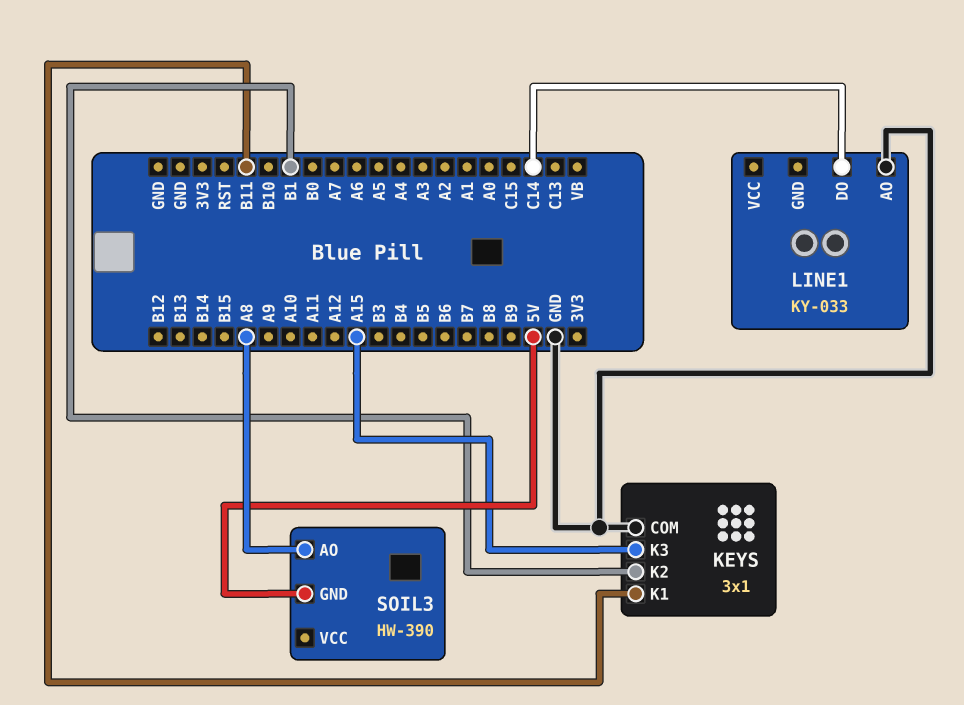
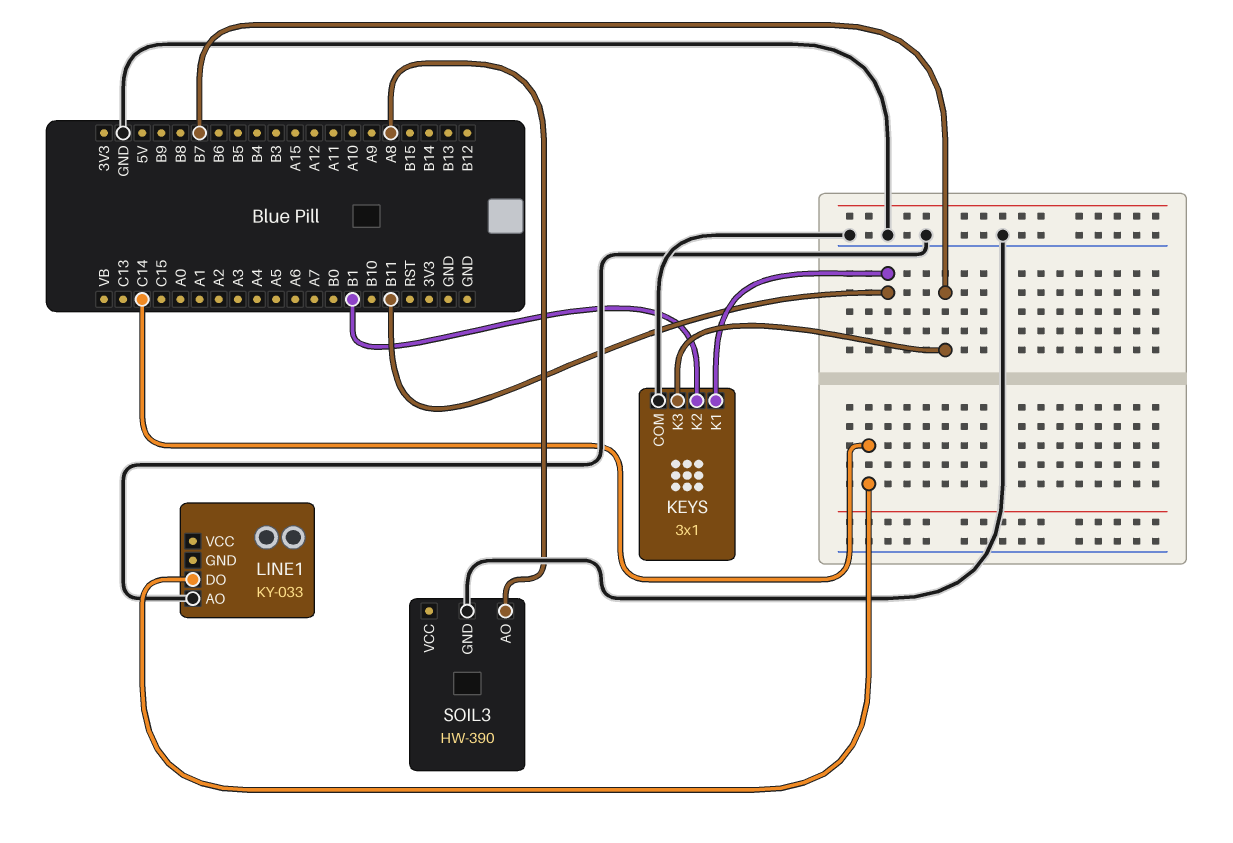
KEYS pin K3: A15 -> B7
SOIL3 pin GND: 5V -> GND

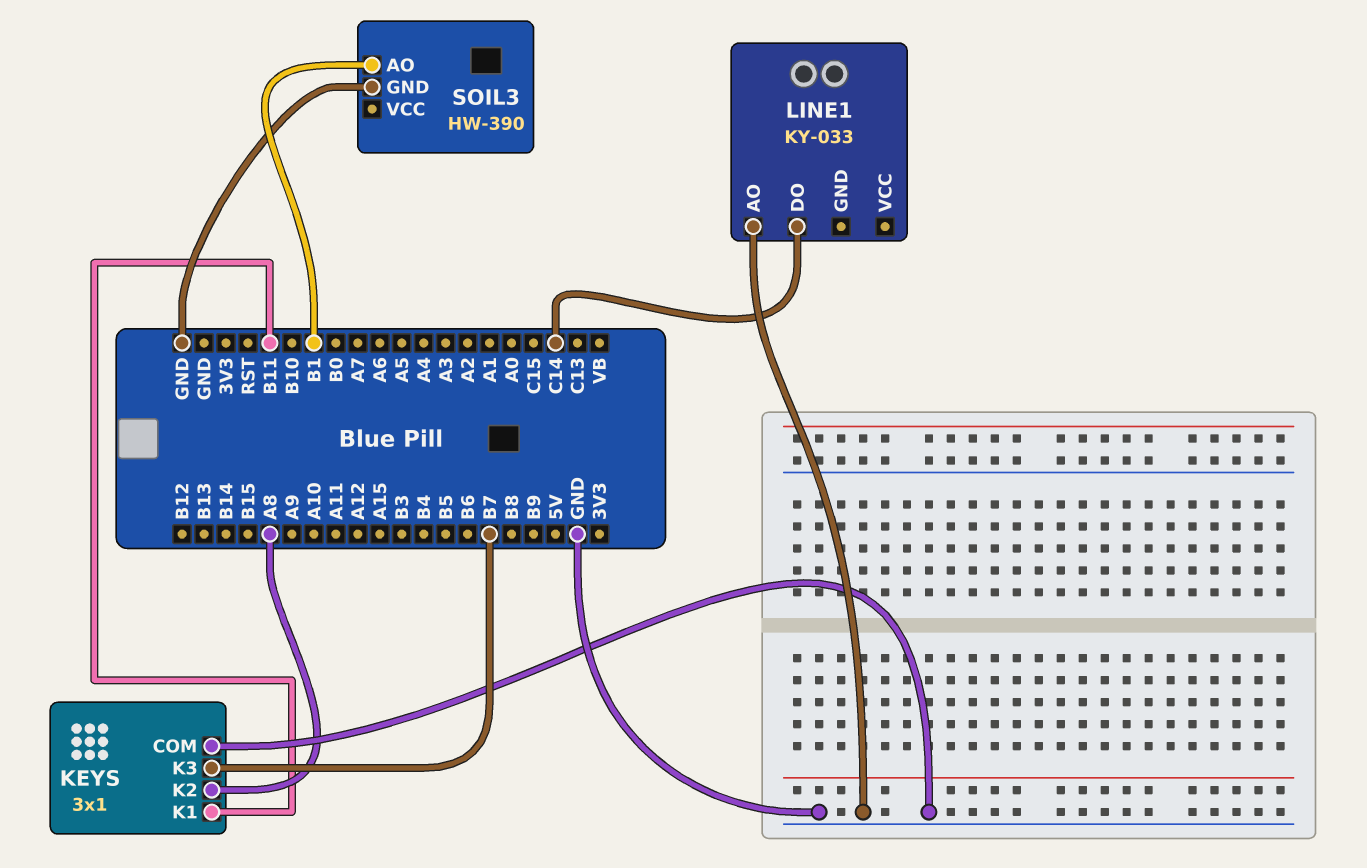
KEYS pin K2: B1 -> A8
SOIL3 pin AO: A8 -> B1

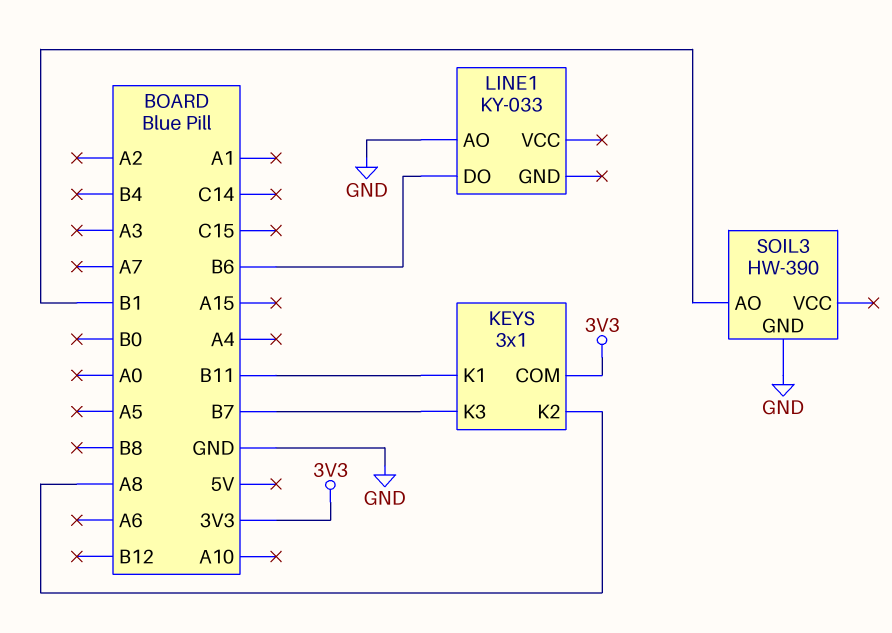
KEYS pin COM: GND -> 3V3
LINE1 pin DO: C14 -> B6

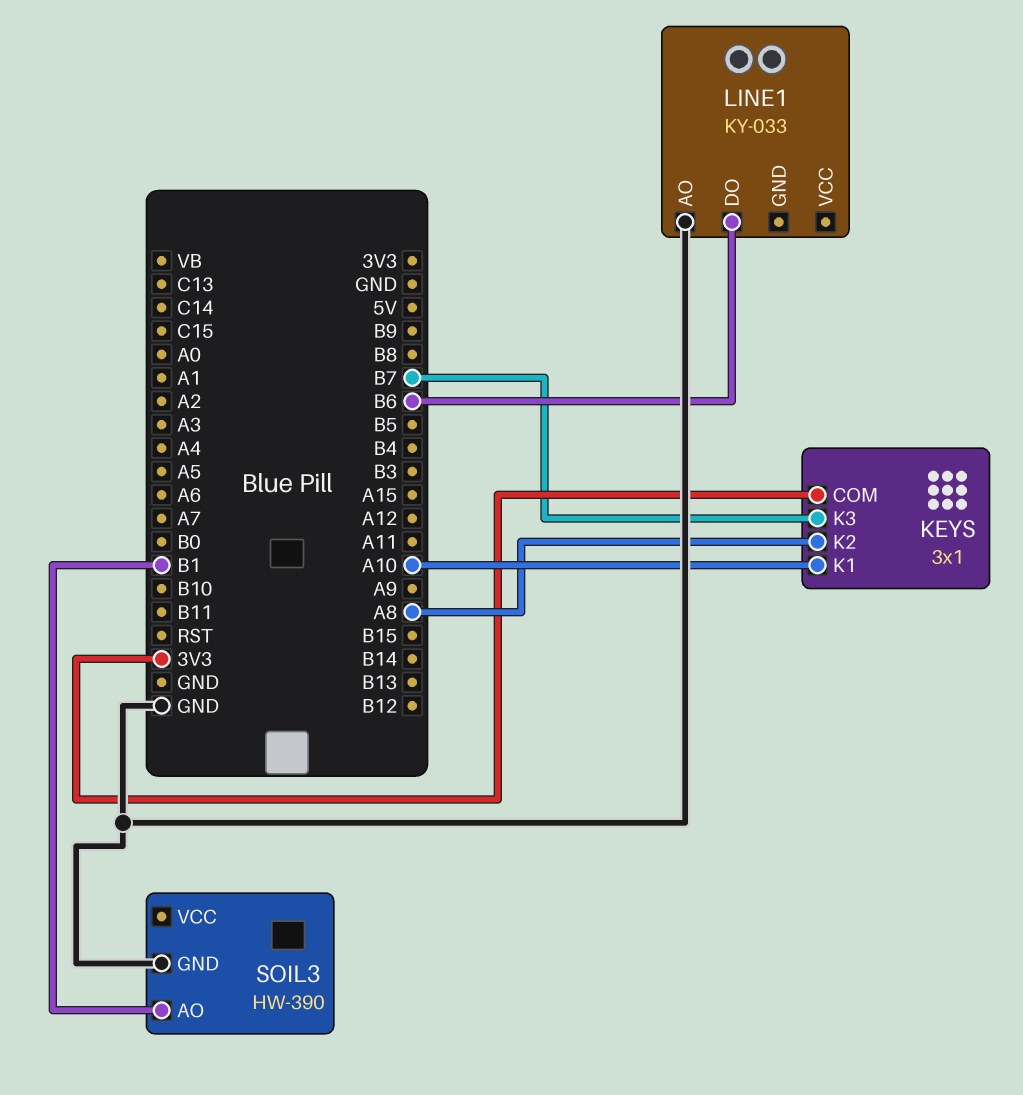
KEYS pin K1: B11 -> A10

